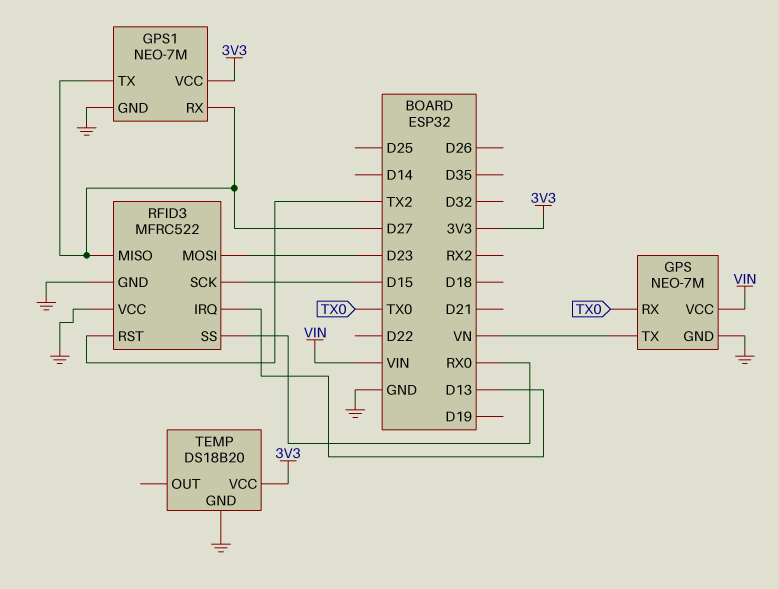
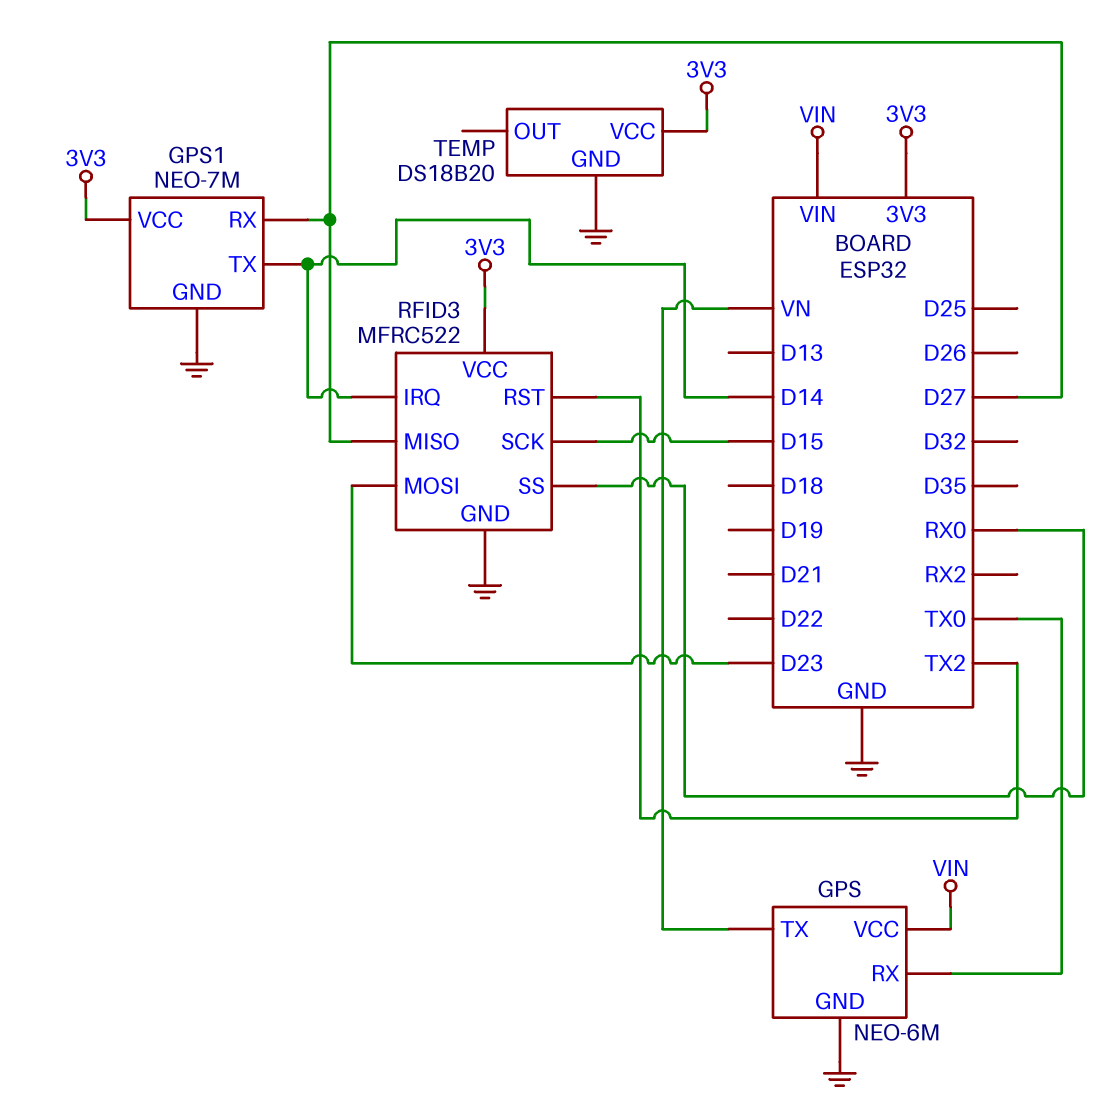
GPS: NEO-7M -> NEO-6M
GPS1 pin TX: D27 -> D14
RFID3 pin IRQ: D13 -> D14
RFID3 pin VCC: GND -> 3V3

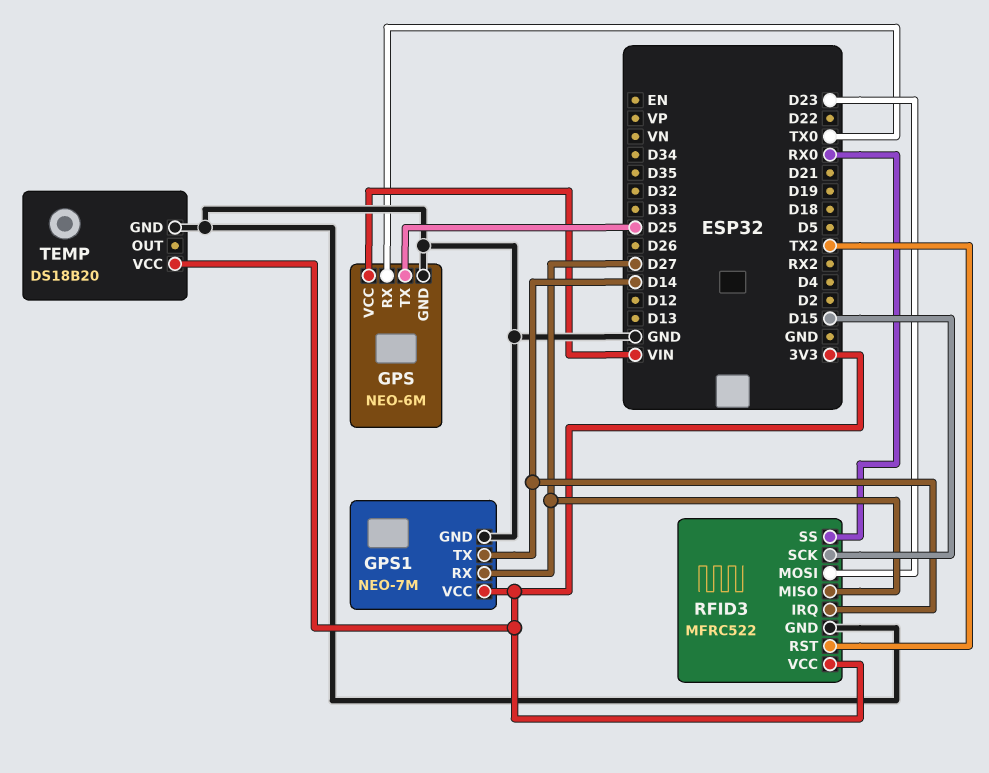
GPS pin TX: VN -> D25

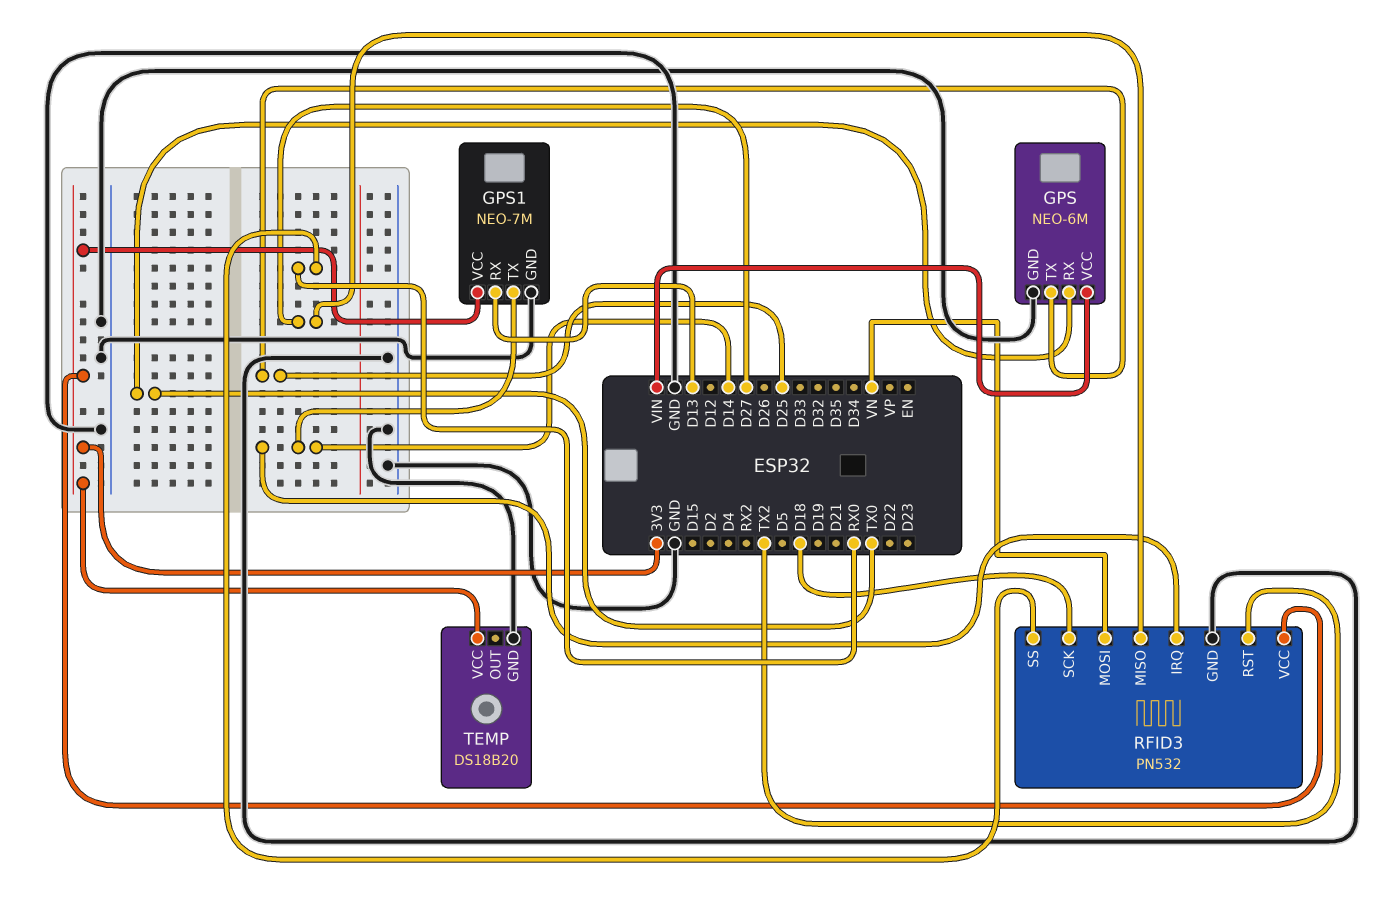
GPS1 pin RX: D27 -> D13
RFID3: MFRC522 -> PN532
RFID3 pin MOSI: D23 -> VN
RFID3 pin SCK: D15 -> D18

